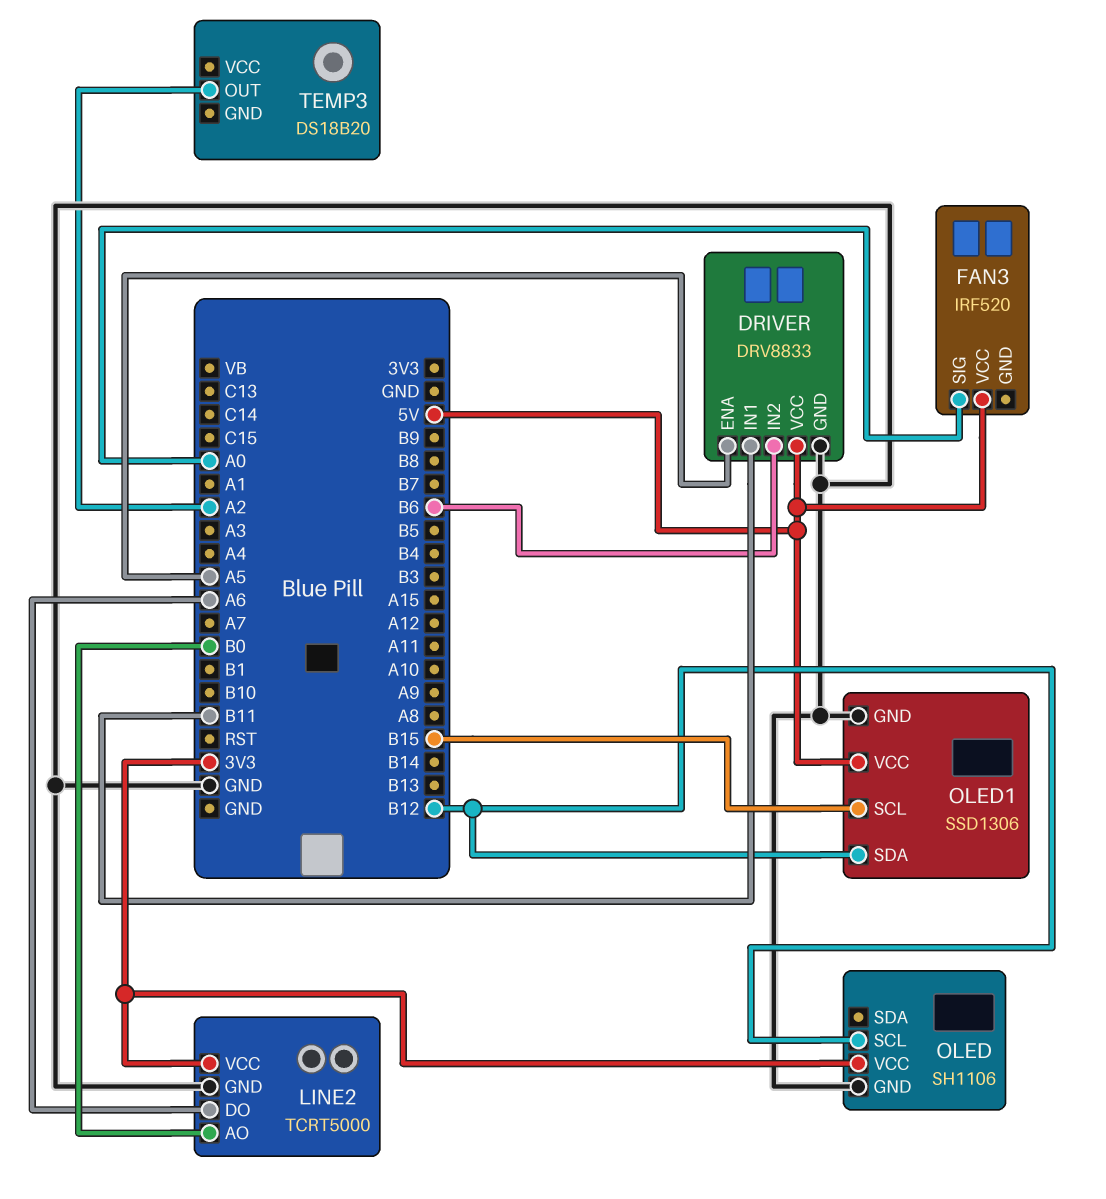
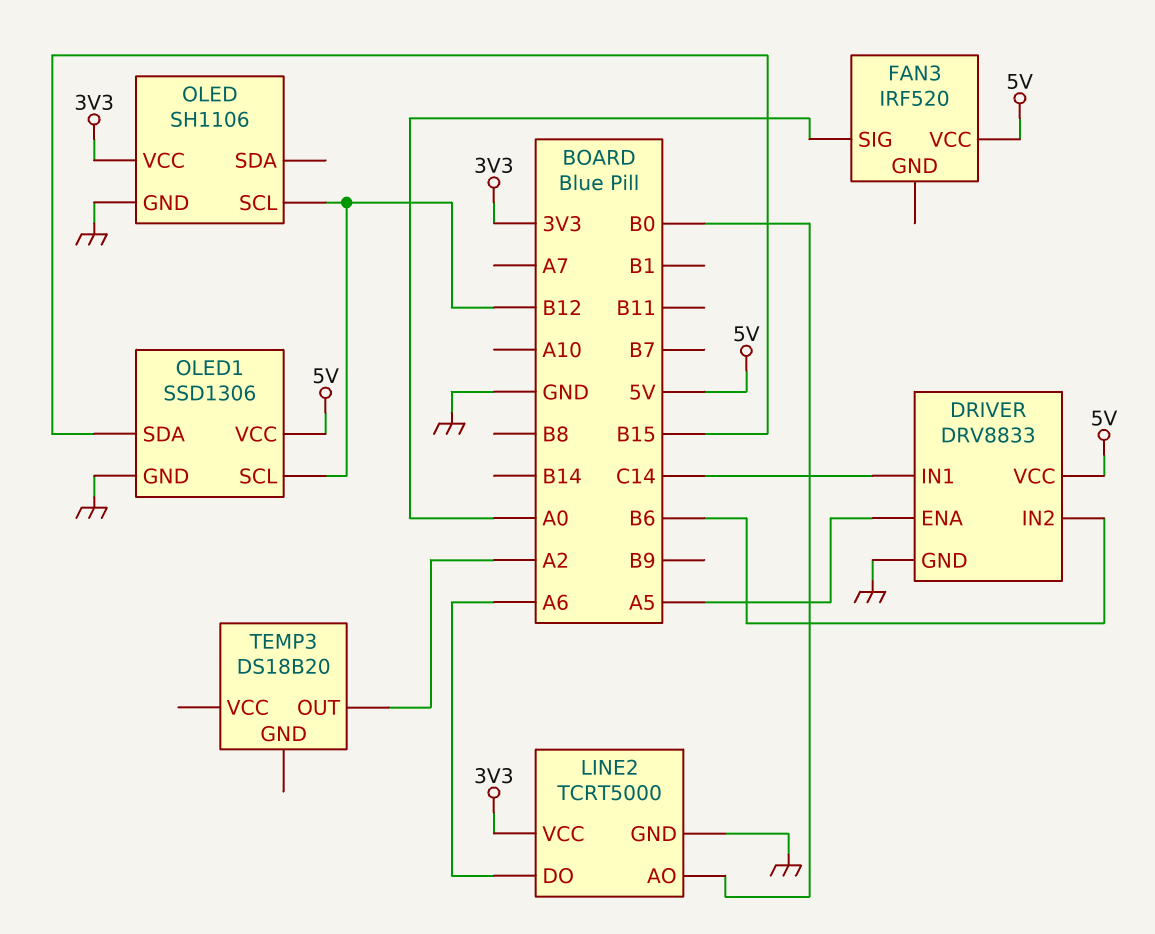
DRIVER pin IN1: B11 -> C14
OLED1 pin SCL: B15 -> B12
OLED1 pin SDA: B12 -> B15

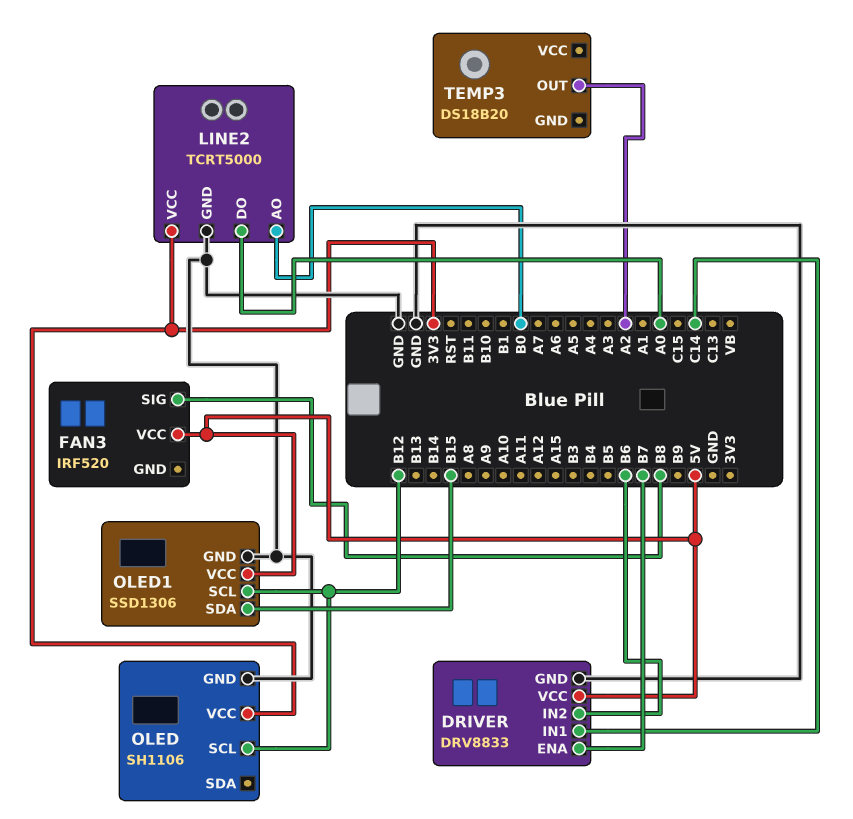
DRIVER pin ENA: A5 -> B7
FAN3 pin SIG: A0 -> B8
LINE2 pin DO: A6 -> A0

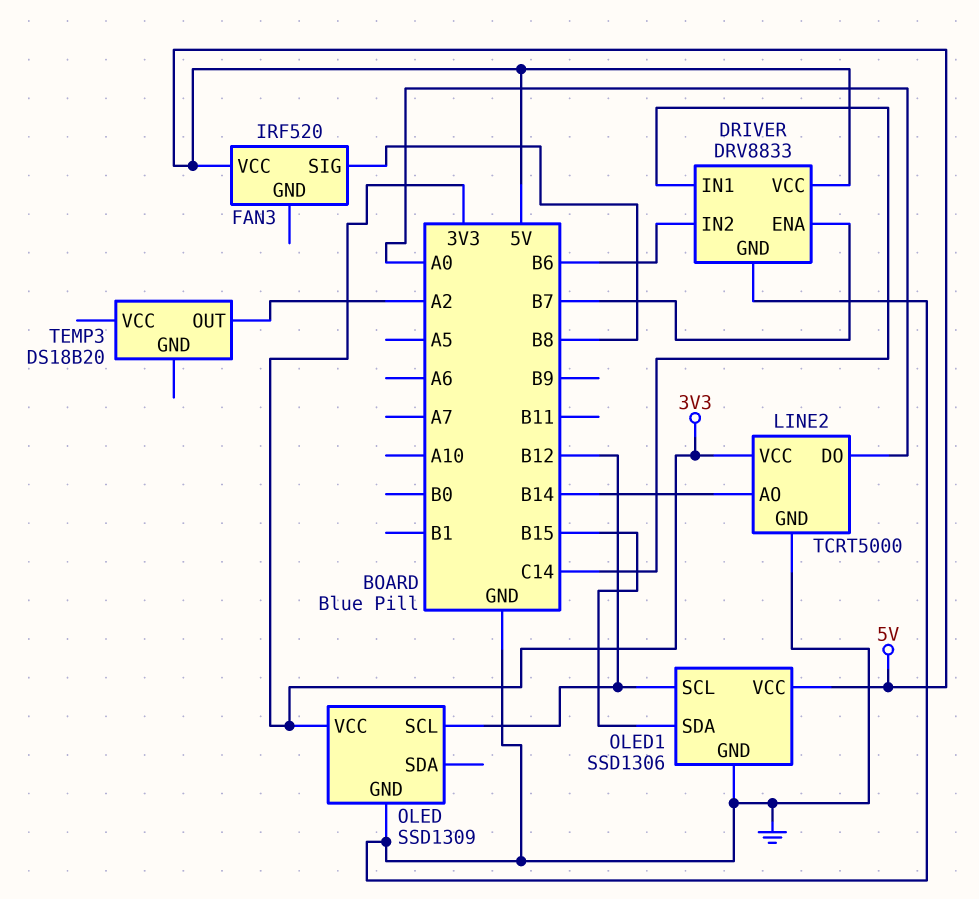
LINE2 pin AO: B0 -> B14
OLED: SH1106 -> SSD1309

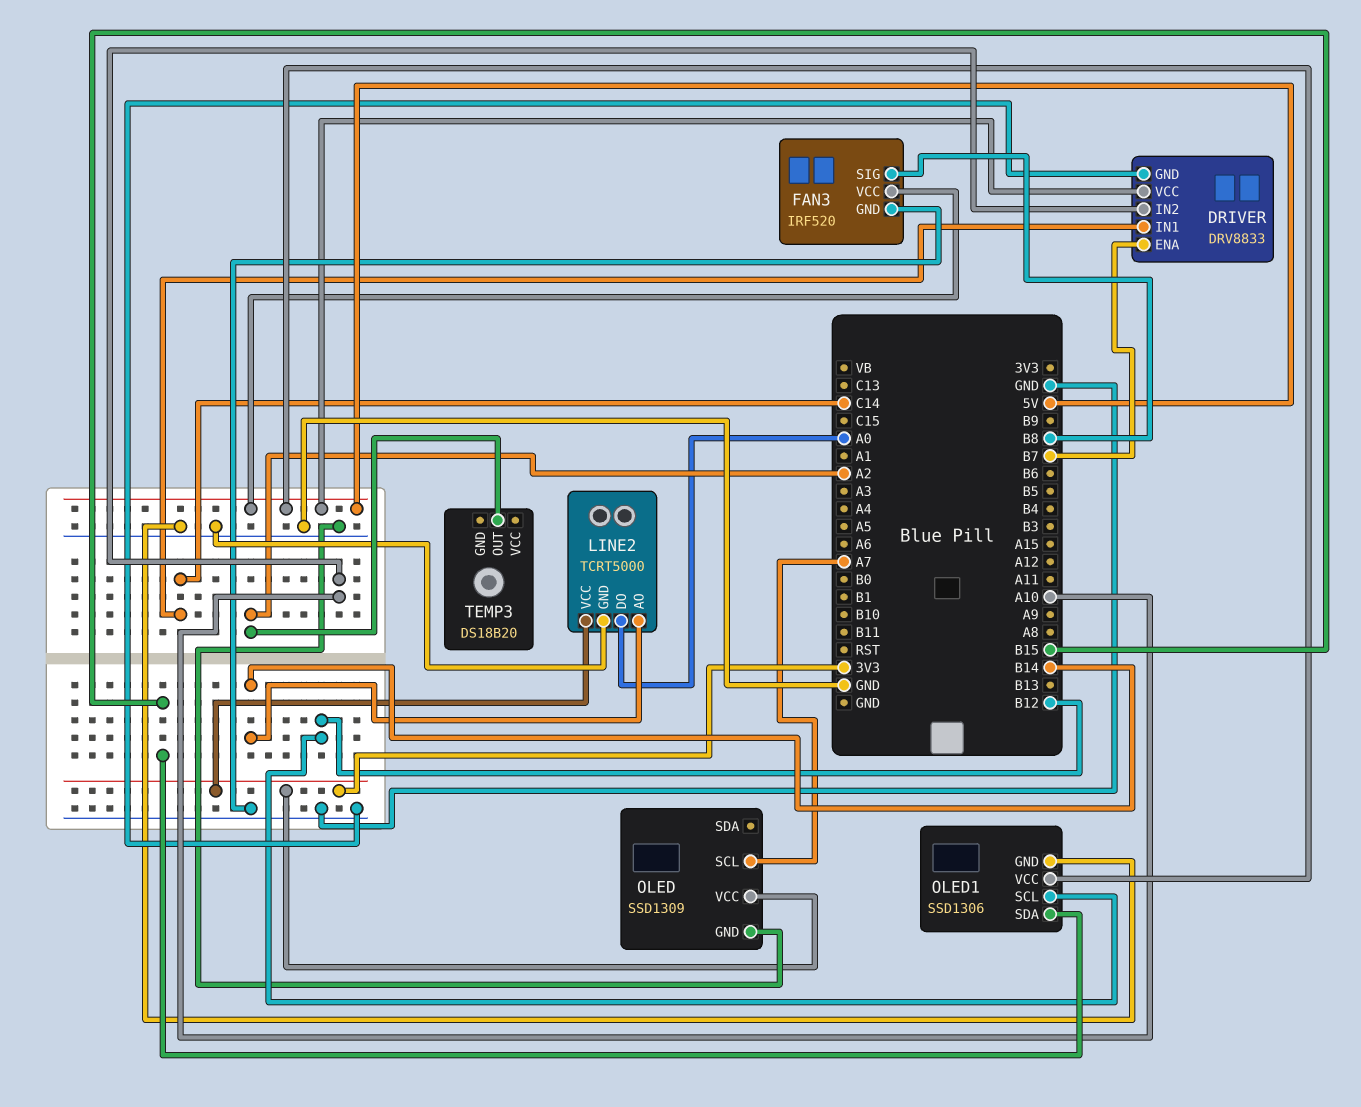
DRIVER pin IN2: B6 -> A10
FAN3 pin GND: none -> GND
OLED pin SCL: B12 -> A7

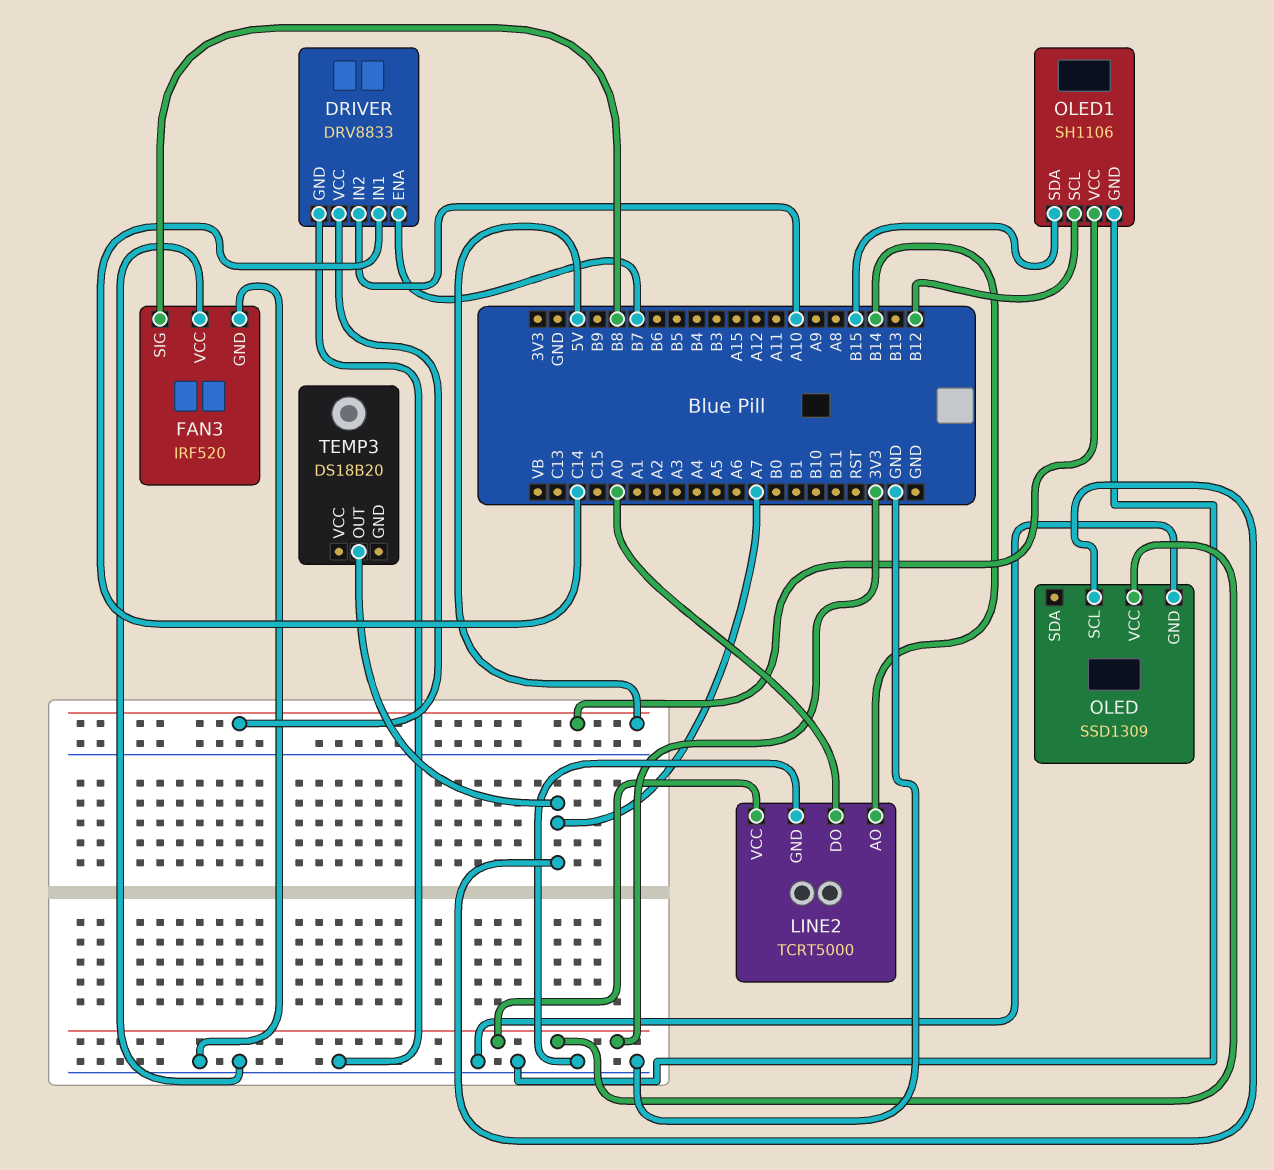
FAN3 pin VCC: 5V -> GND
OLED1: SSD1306 -> SH1106
TEMP3 pin OUT: A2 -> A7

